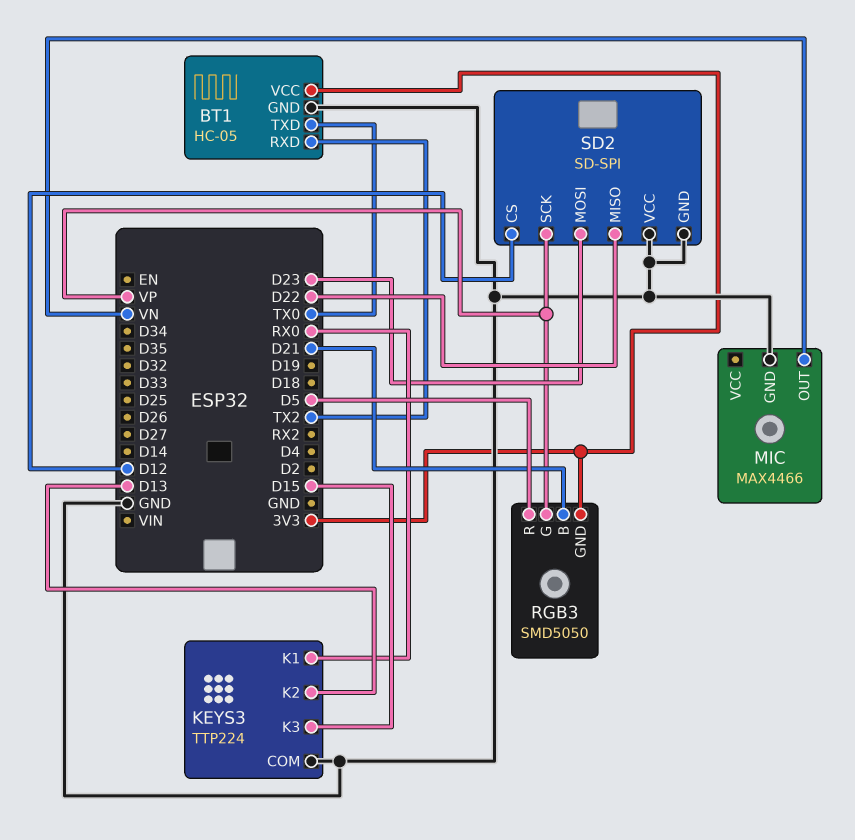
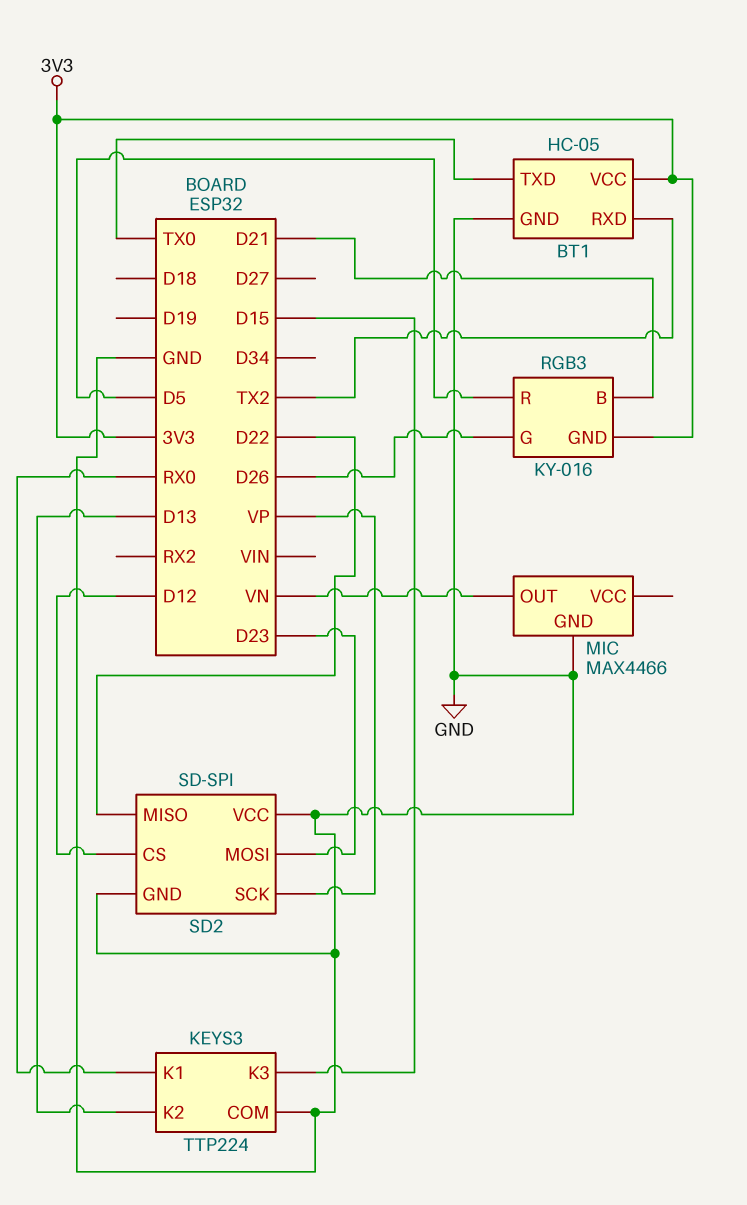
RGB3: SMD5050 -> KY-016
RGB3 pin G: VP -> D26

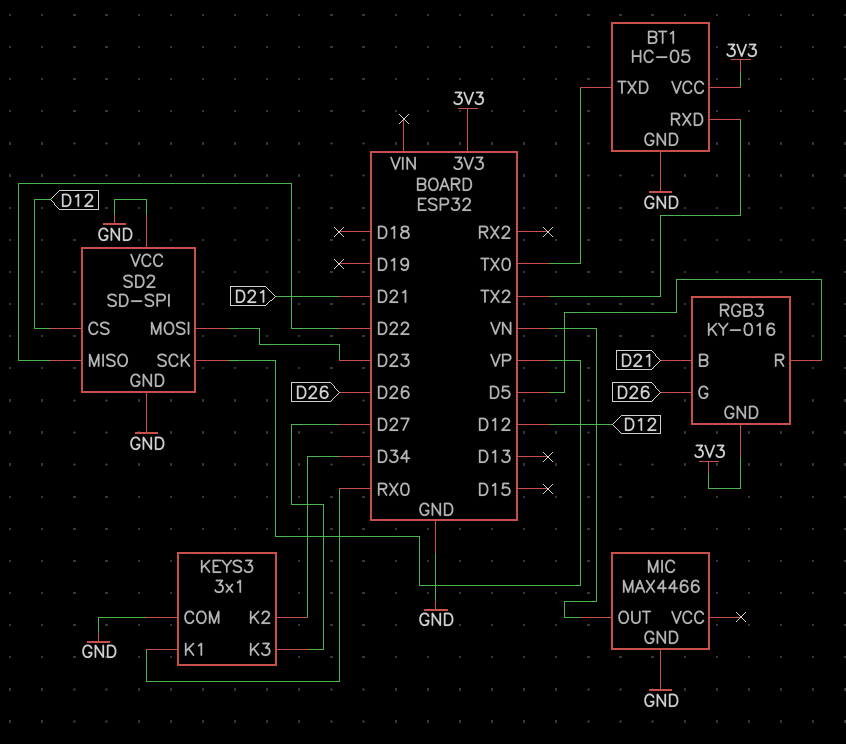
KEYS3: TTP224 -> 3x1
KEYS3 pin K2: D13 -> D34
KEYS3 pin K3: D15 -> D27

